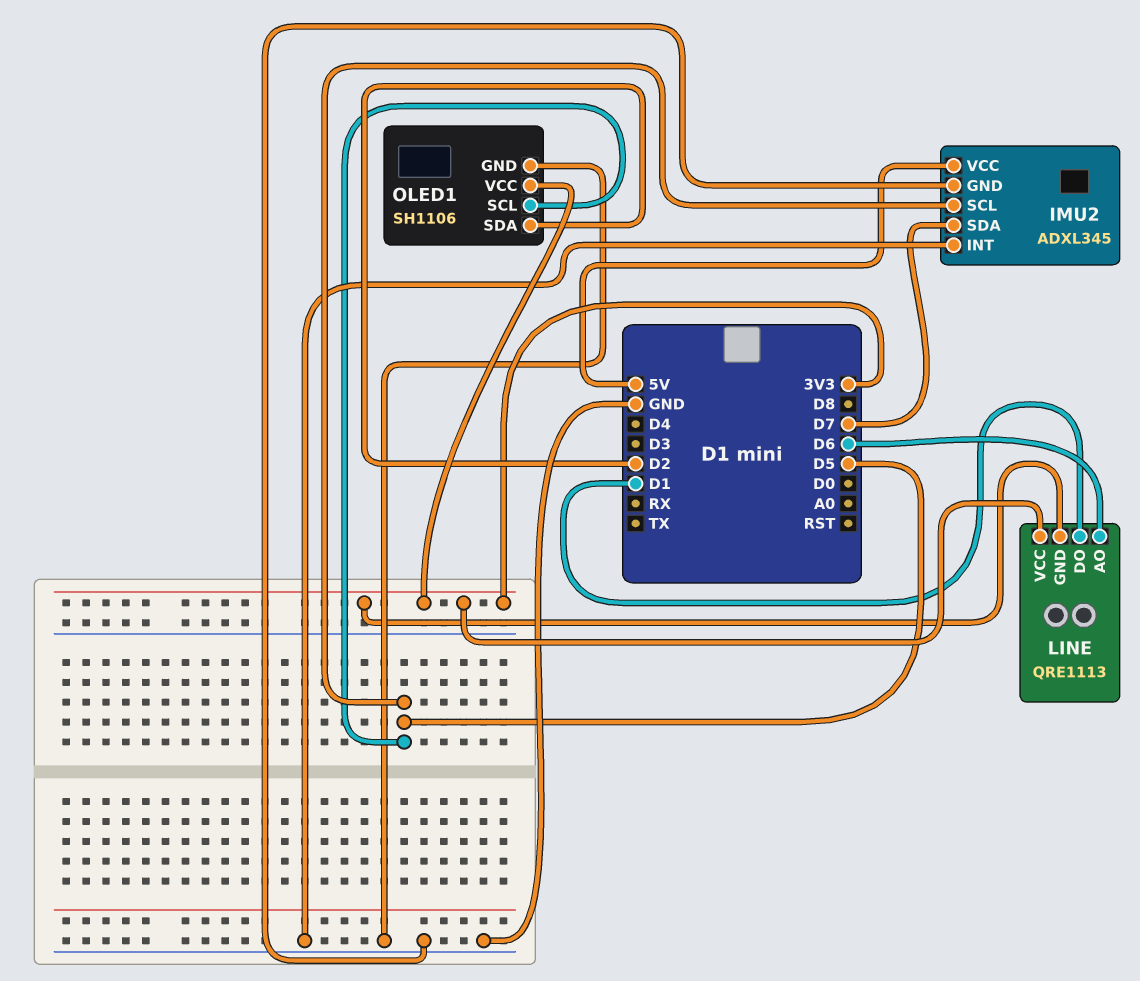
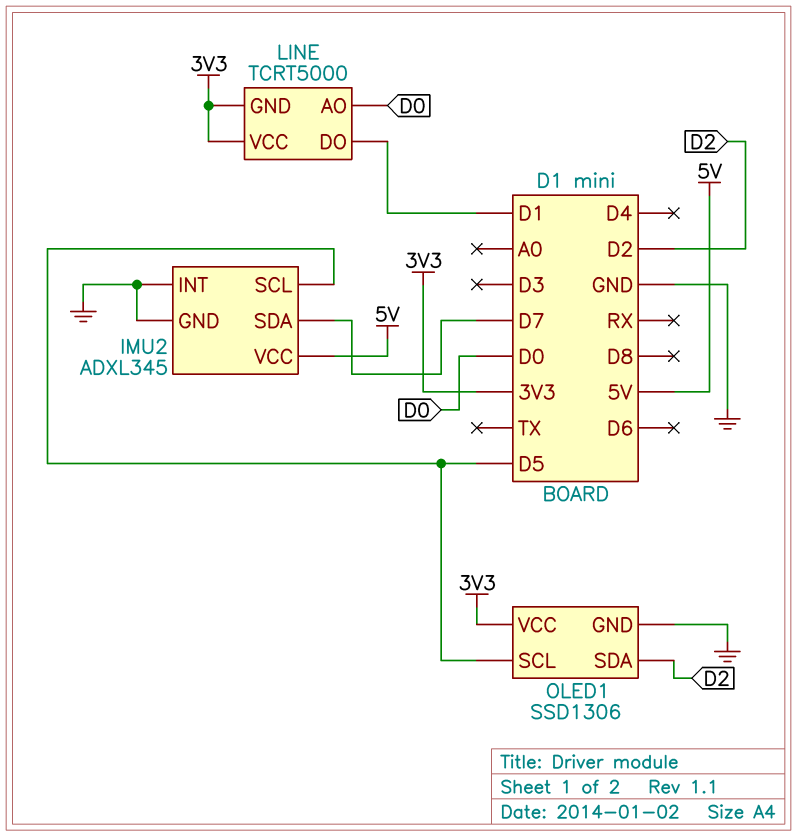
LINE: QRE1113 -> TCRT5000
LINE pin AO: D6 -> D0
OLED1: SH1106 -> SSD1306

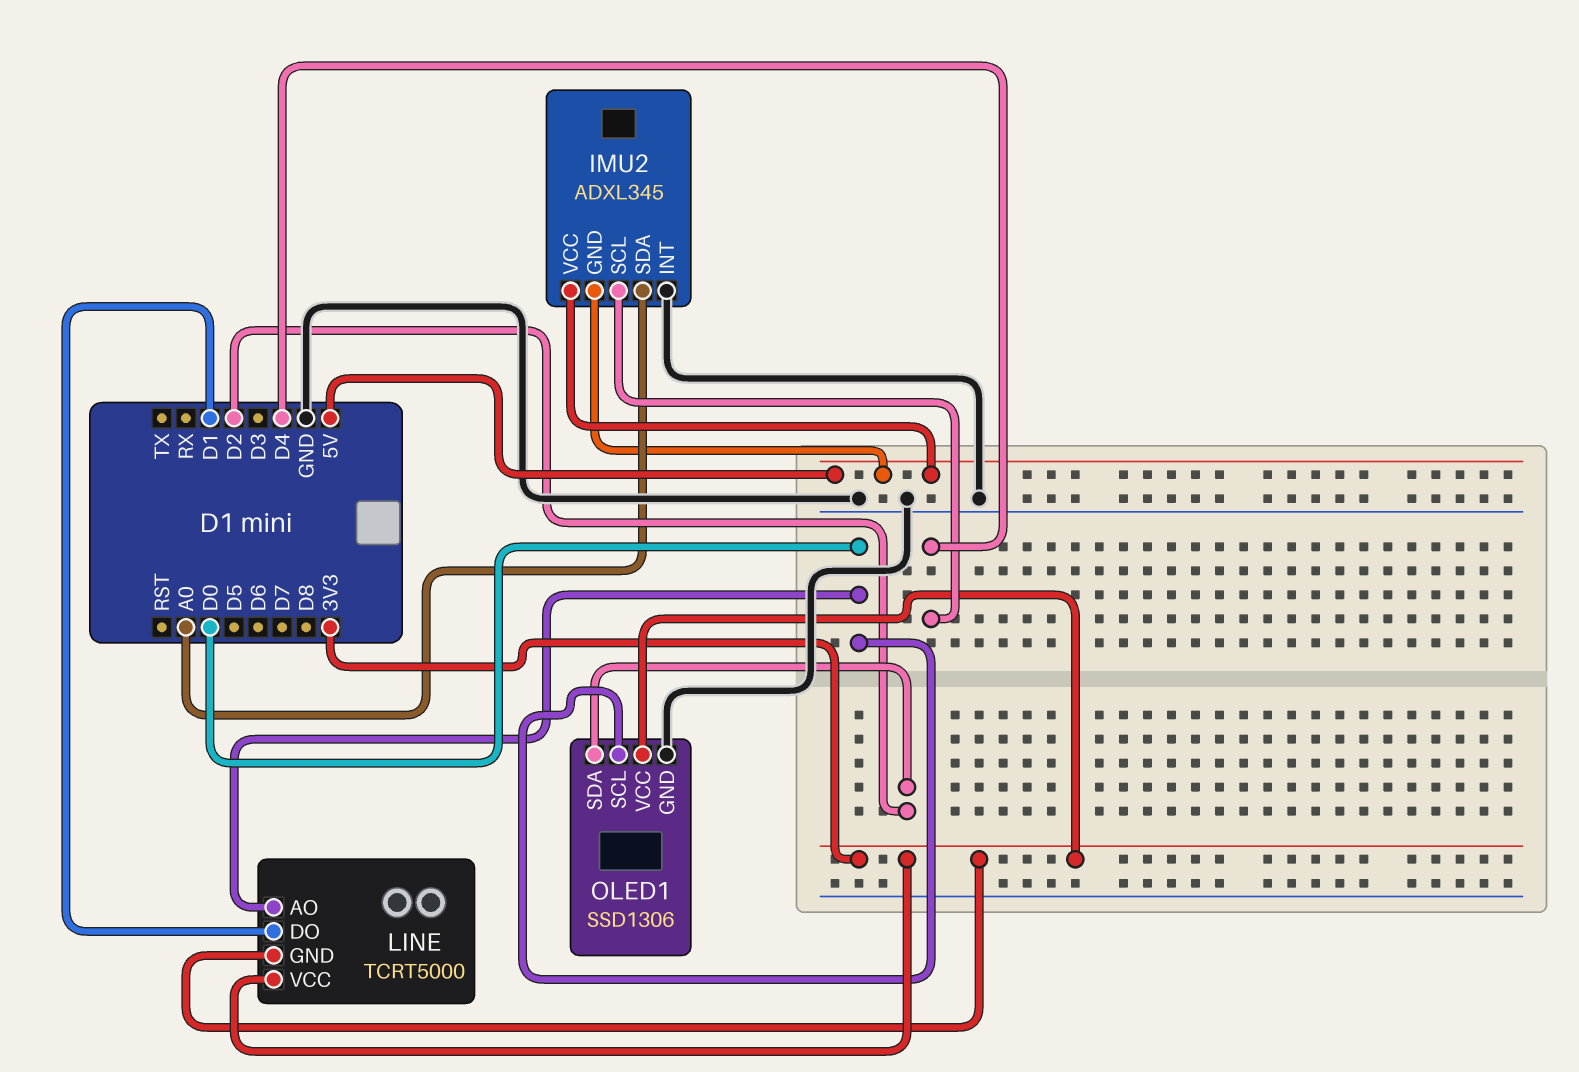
IMU2 pin GND: GND -> 5V
IMU2 pin SCL: D5 -> D4
IMU2 pin SDA: D7 -> A0
OLED1 pin SCL: D5 -> D0

